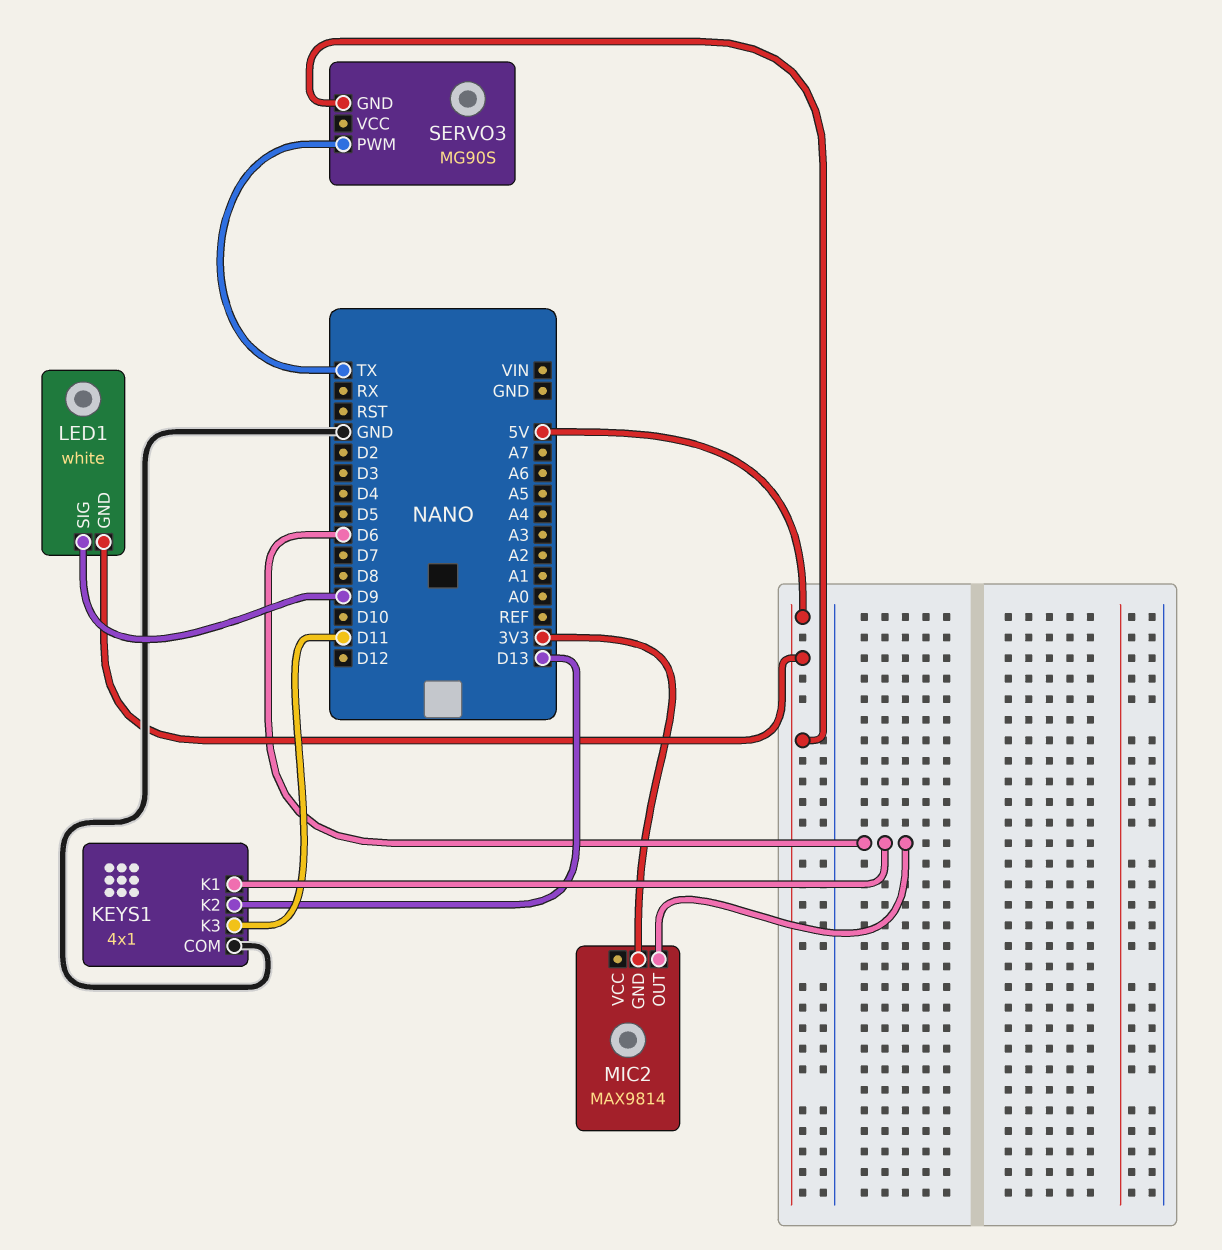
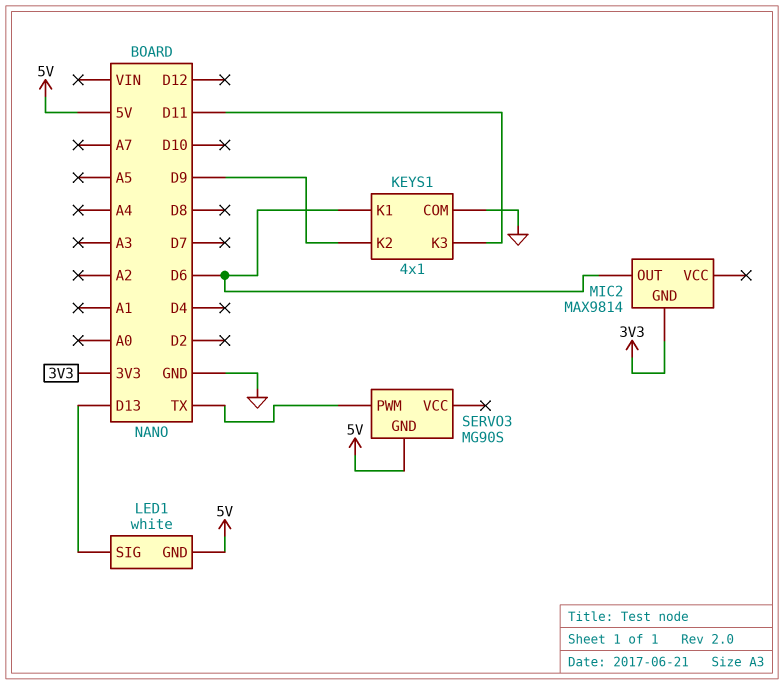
KEYS1 pin K2: D13 -> D9
LED1 pin SIG: D9 -> D13

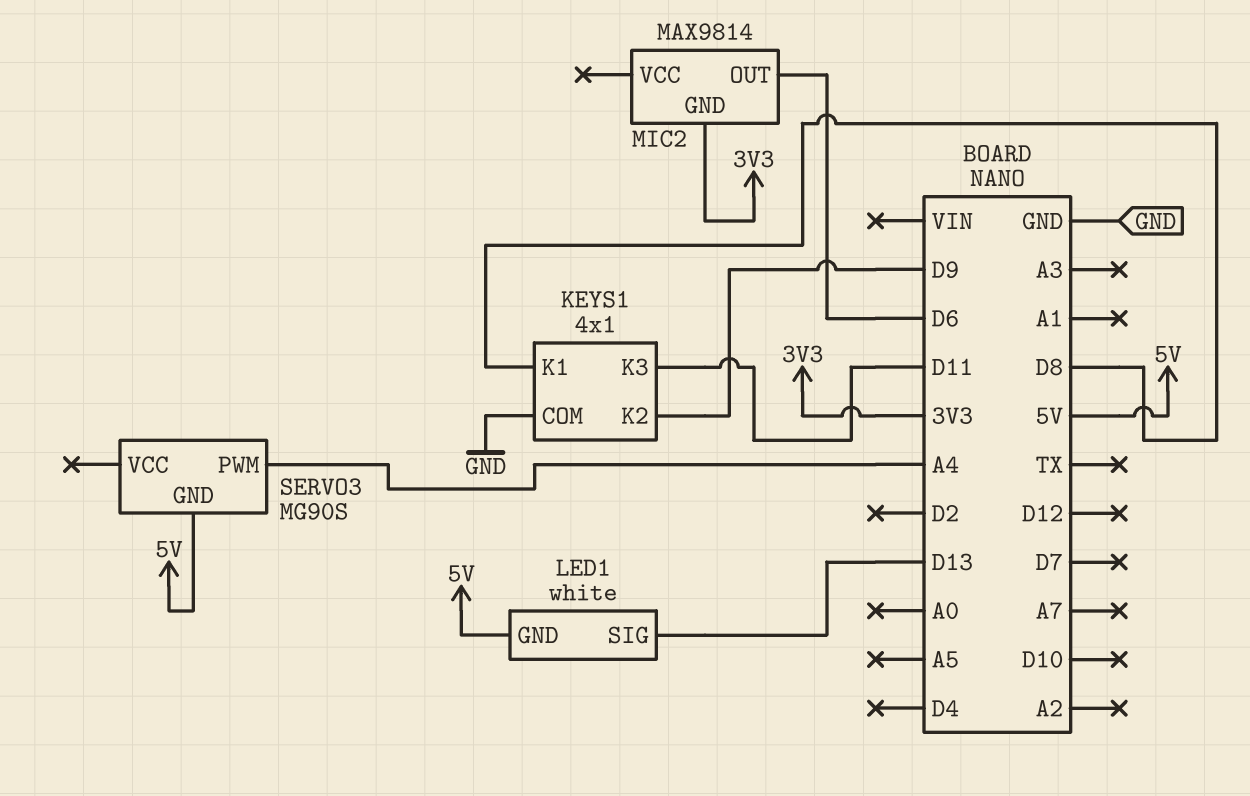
KEYS1 pin K1: D6 -> D8
SERVO3 pin PWM: TX -> A4

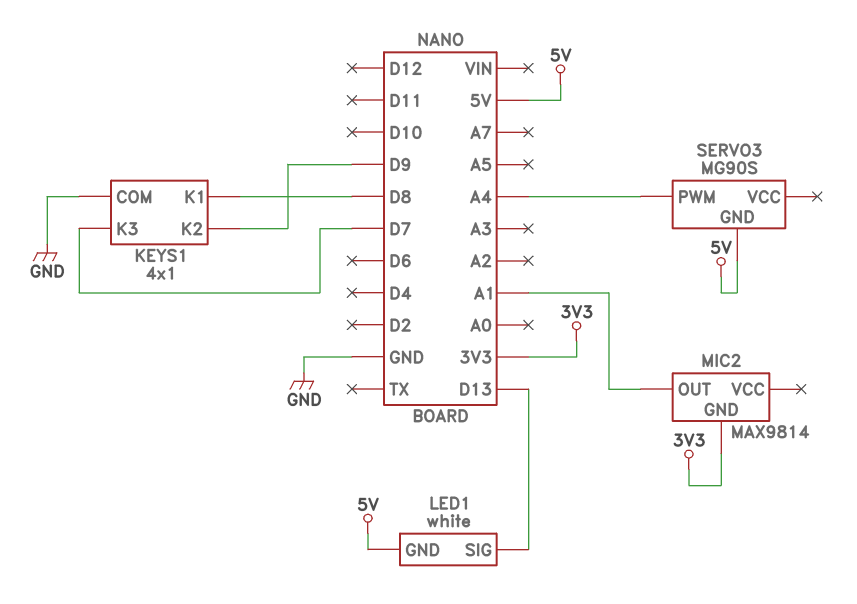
KEYS1 pin K3: D11 -> D7
MIC2 pin OUT: D6 -> A1

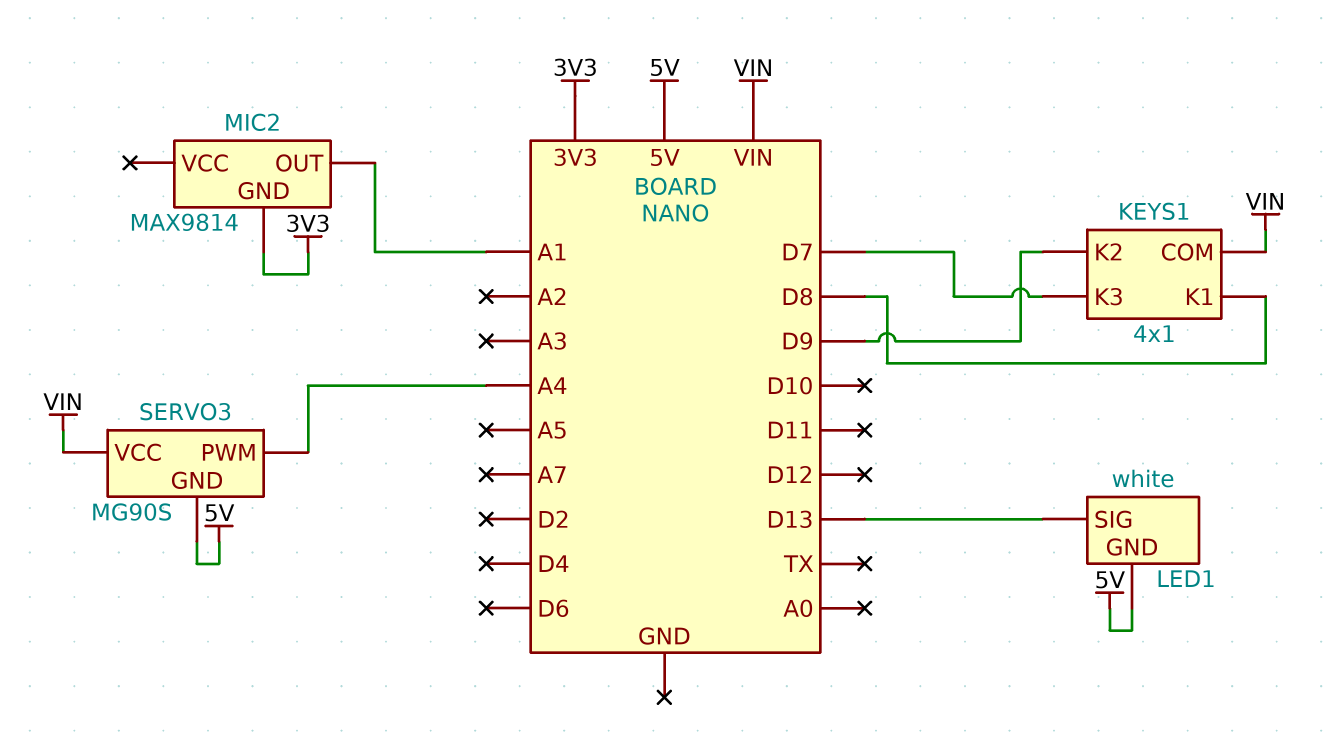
KEYS1 pin COM: GND -> VIN
SERVO3 pin VCC: none -> VIN

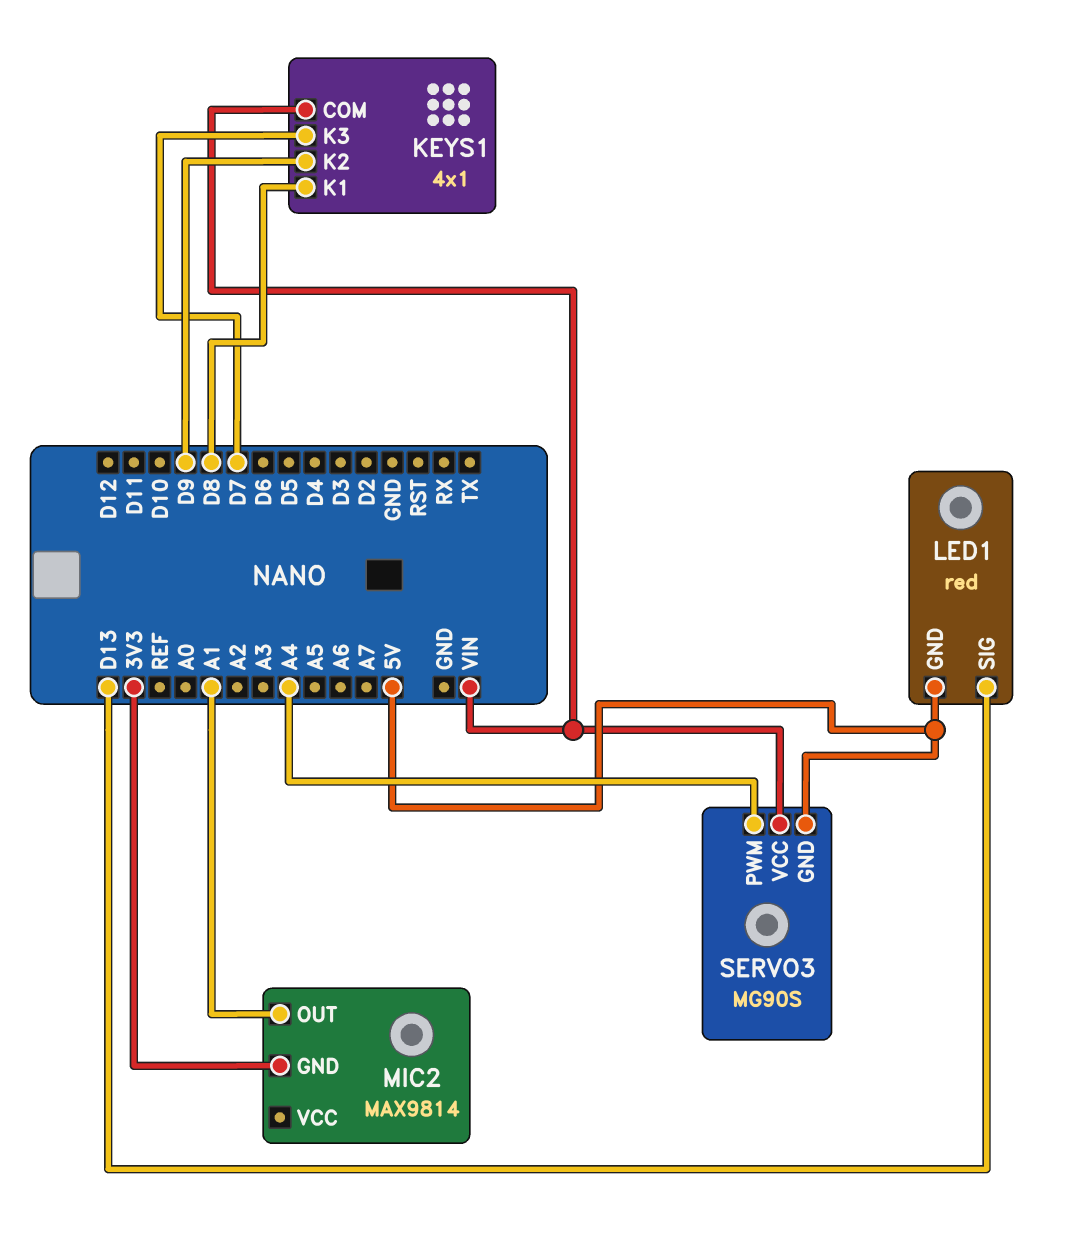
LED1: white -> red

